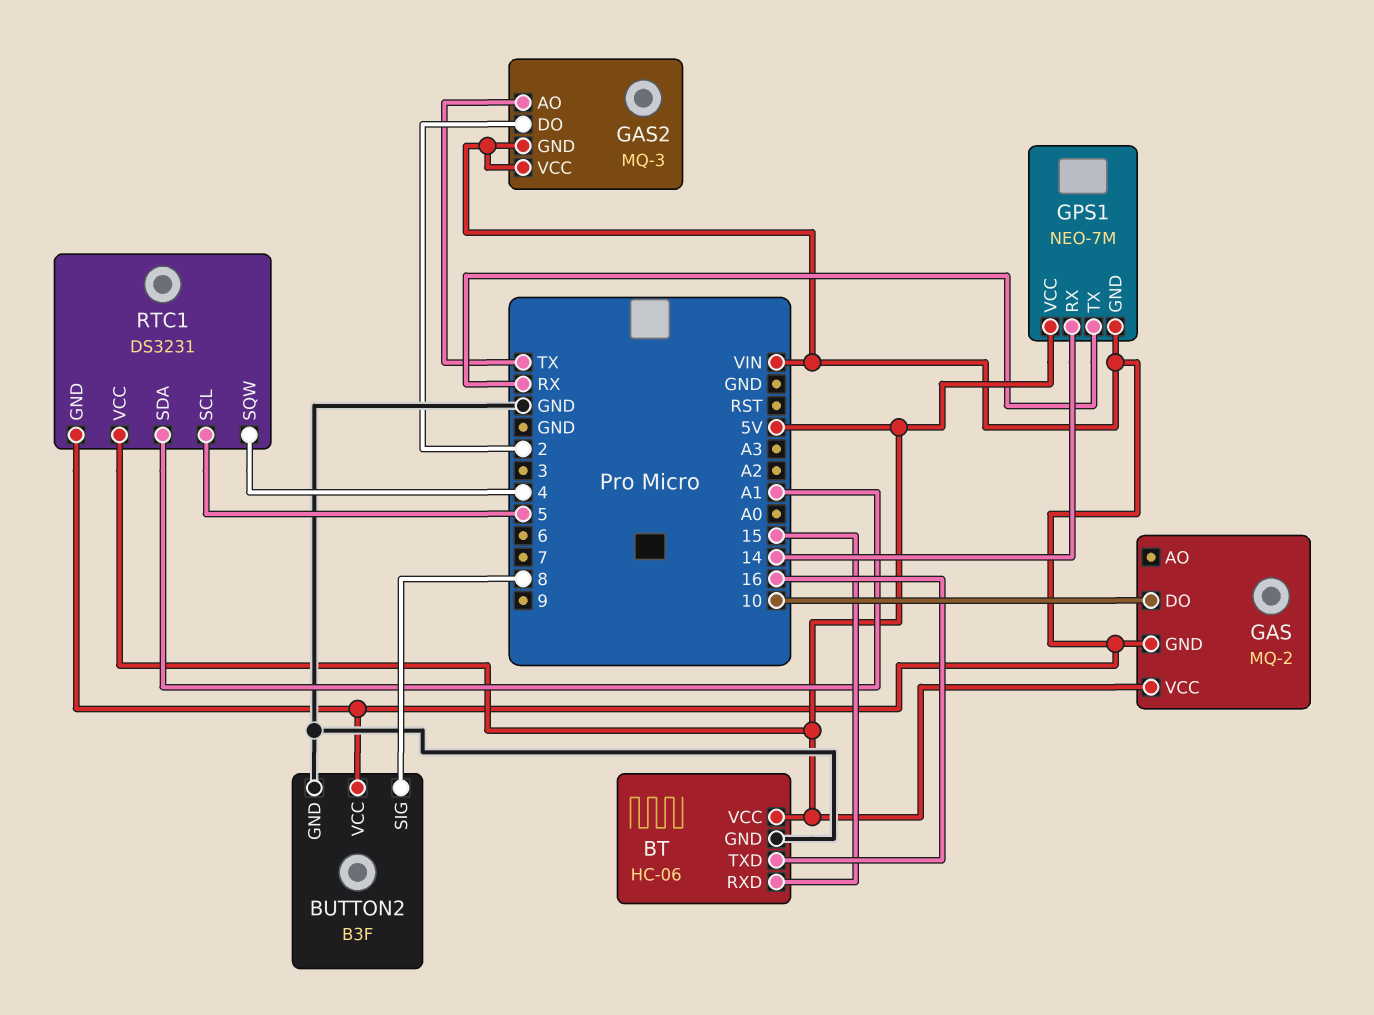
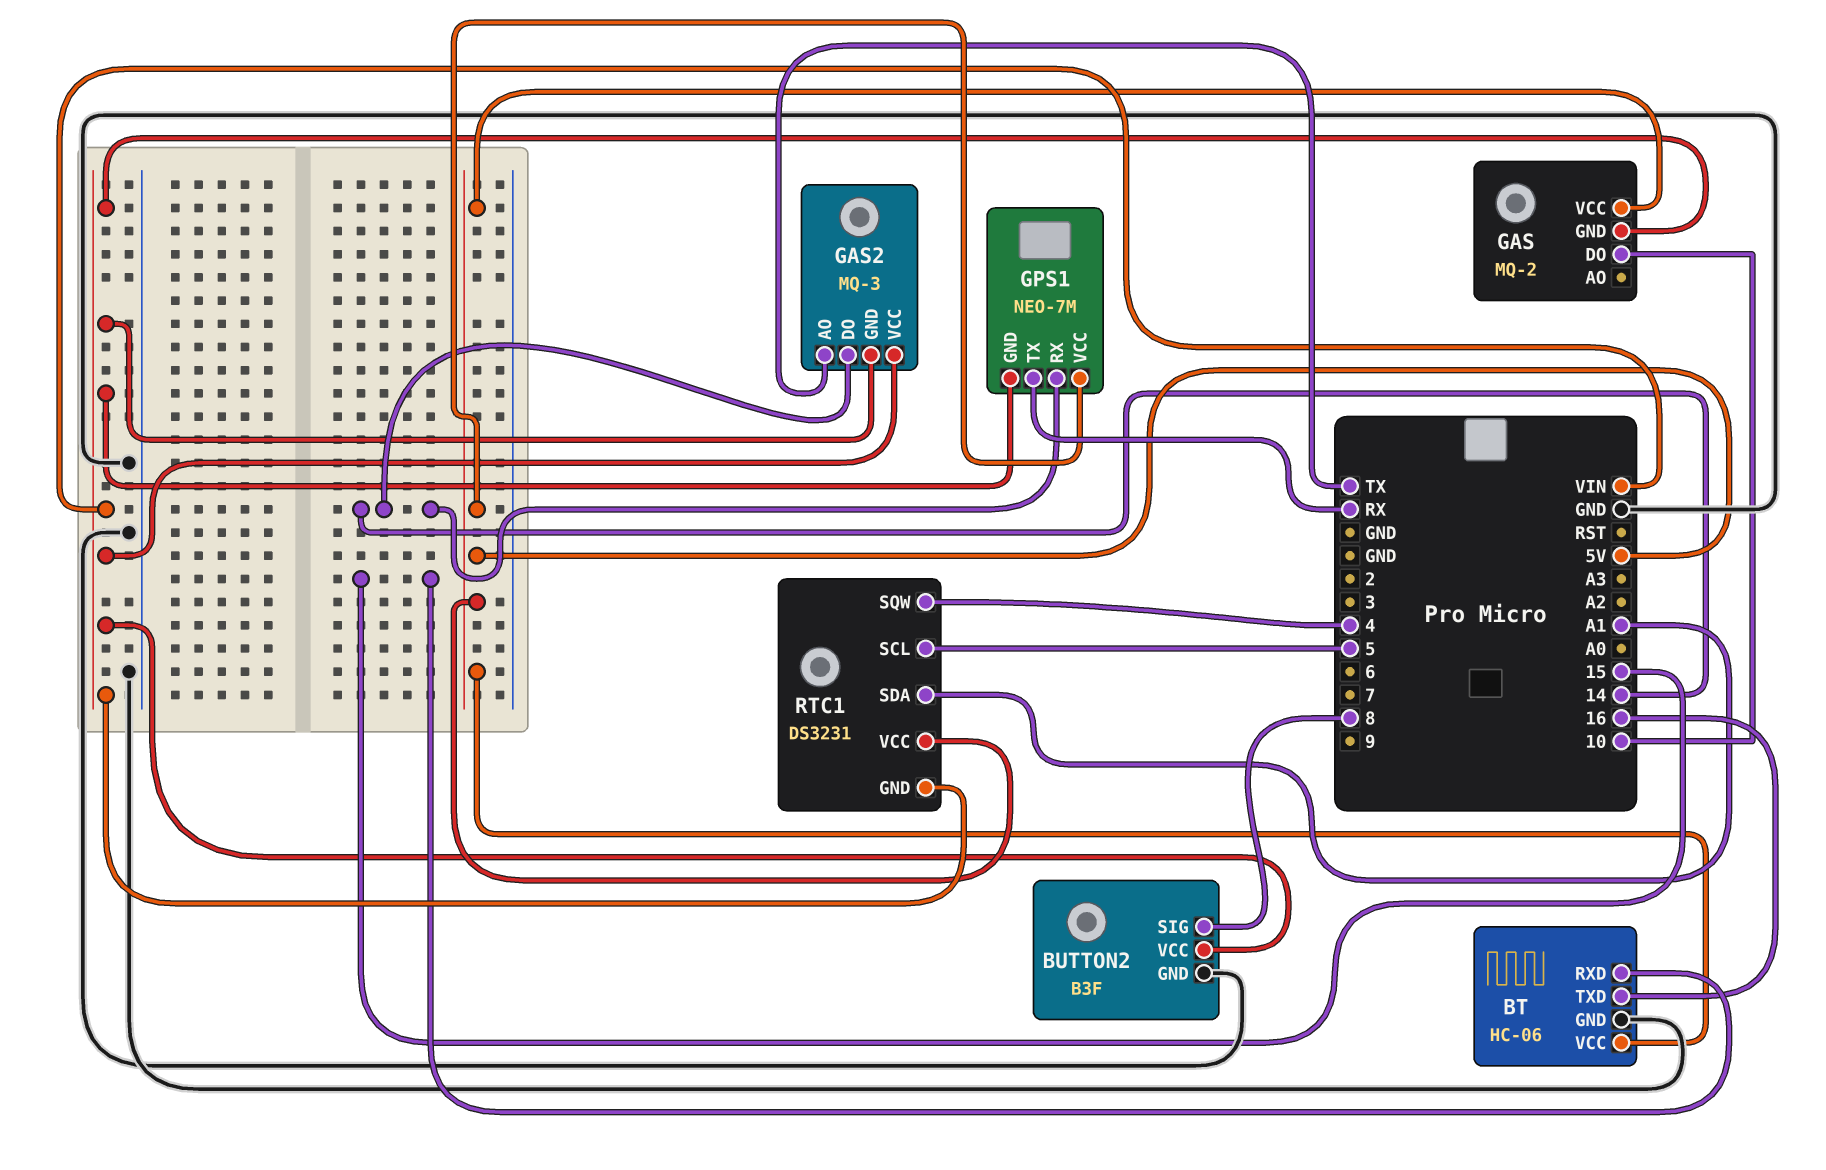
GAS2 pin DO: 2 -> 14

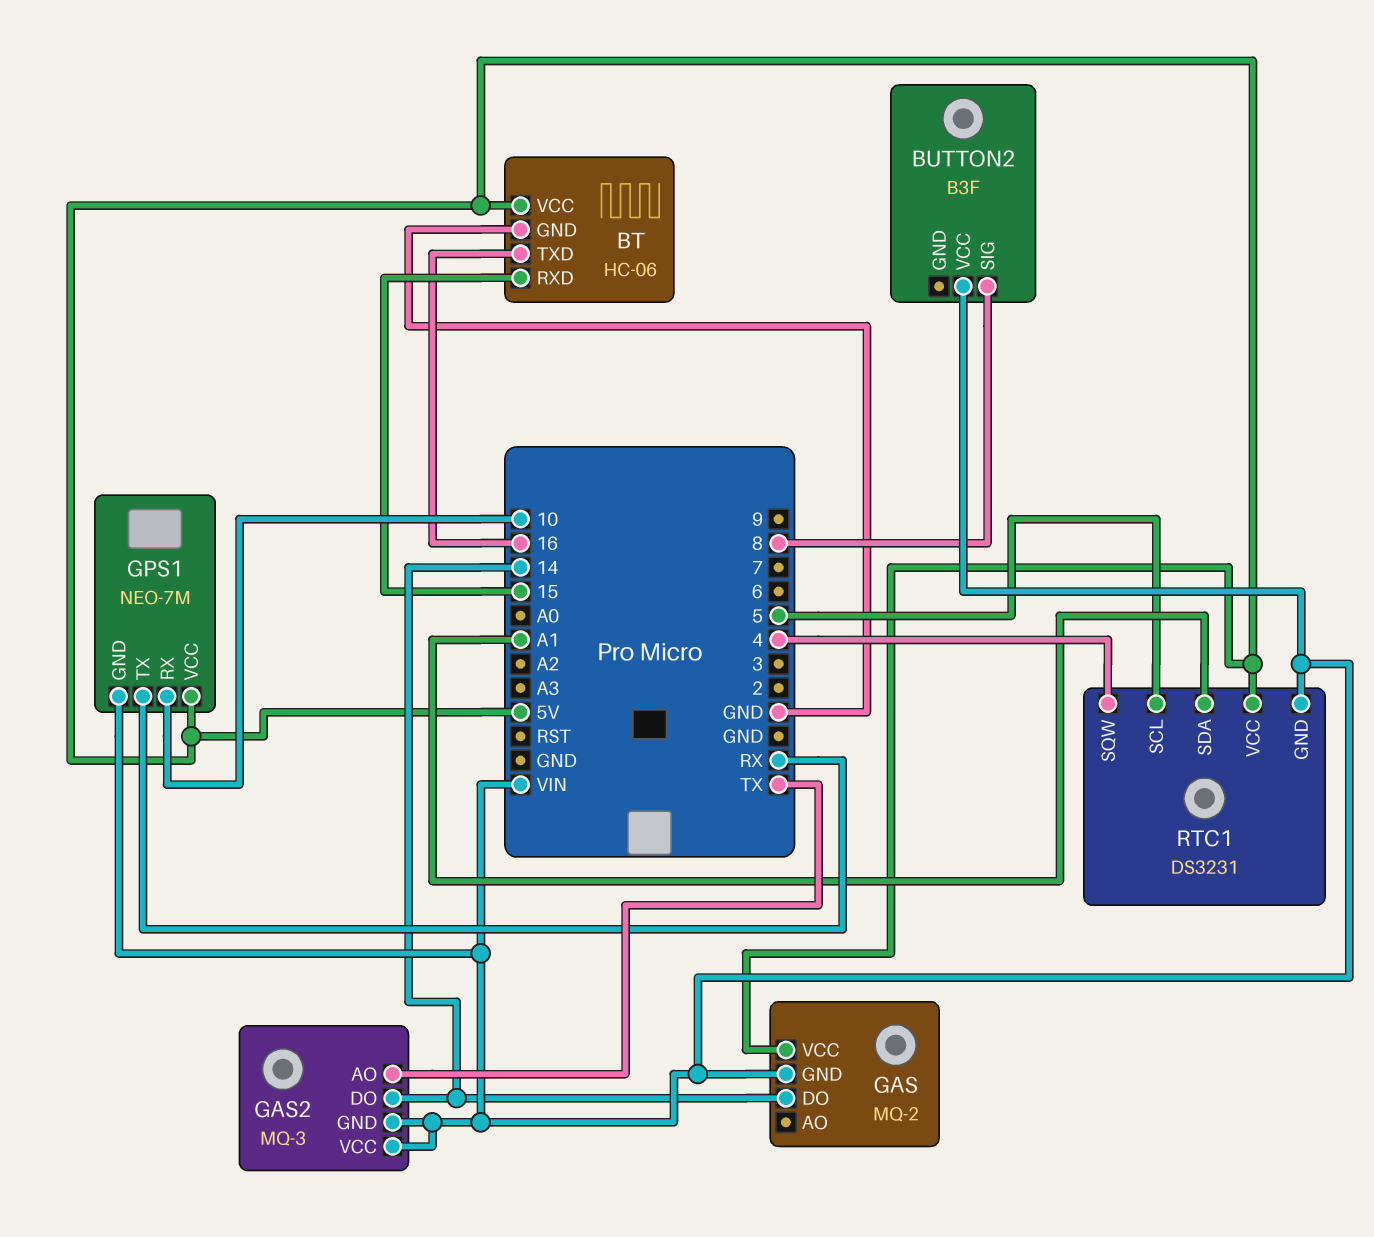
BUTTON2 pin GND: GND -> none
GAS pin DO: 10 -> 14
GPS1 pin RX: 14 -> 10

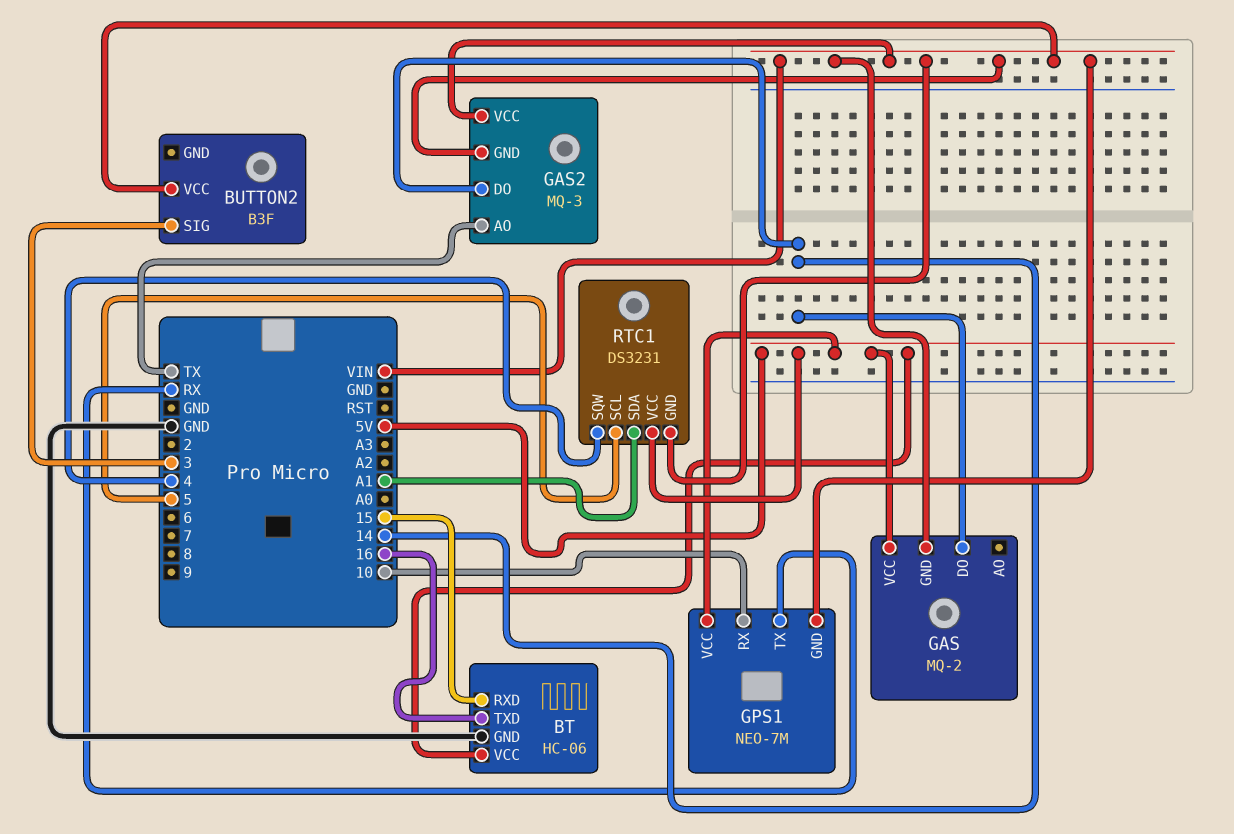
BUTTON2 pin SIG: 8 -> 3

